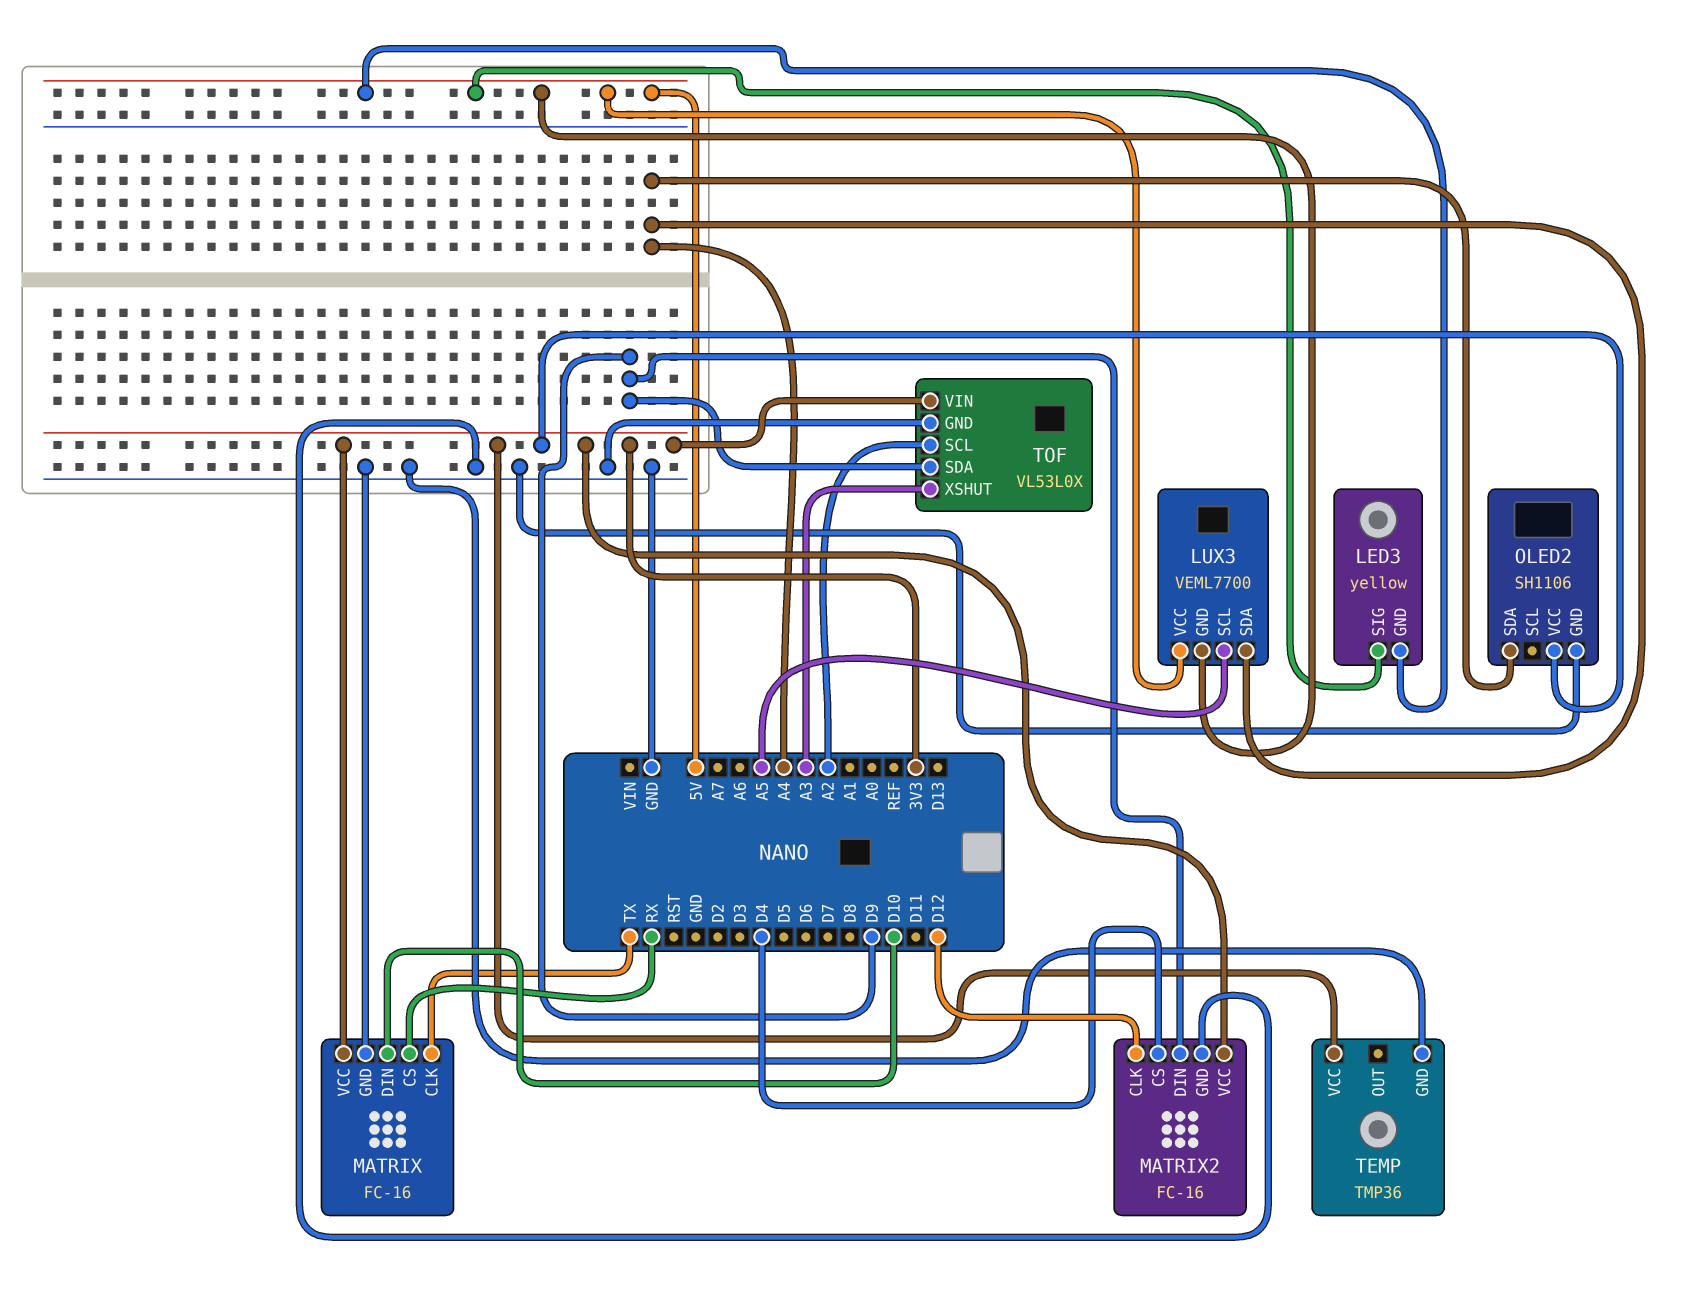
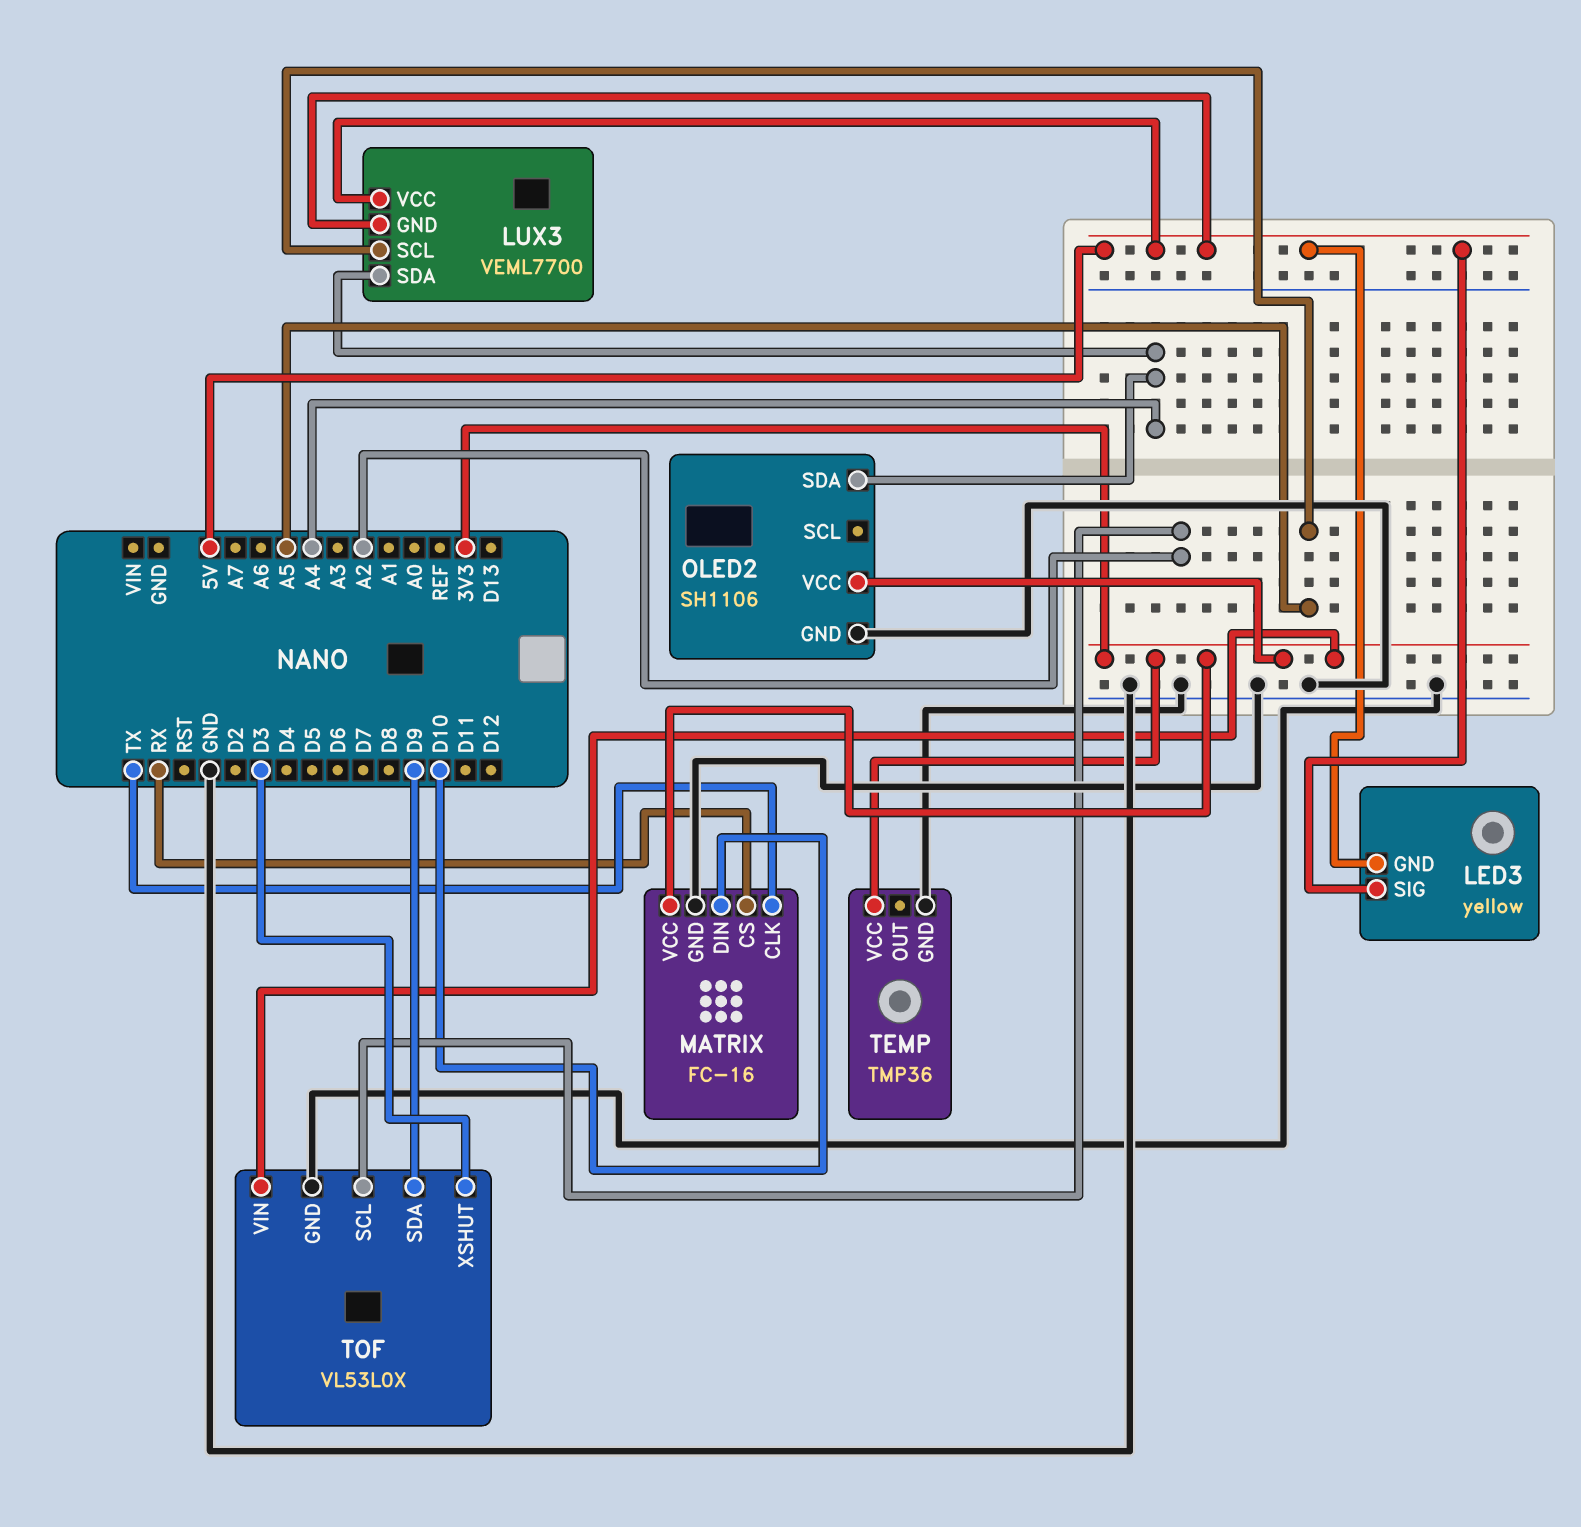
MATRIX2: FC-16 -> none
MATRIX2 pin CLK: D12 -> none
MATRIX2 pin CS: D4 -> none
MATRIX2 pin DIN: D9 -> none
MATRIX2 pin GND: GND -> none
MATRIX2 pin VCC: 3V3 -> none
TOF pin XSHUT: A3 -> D3

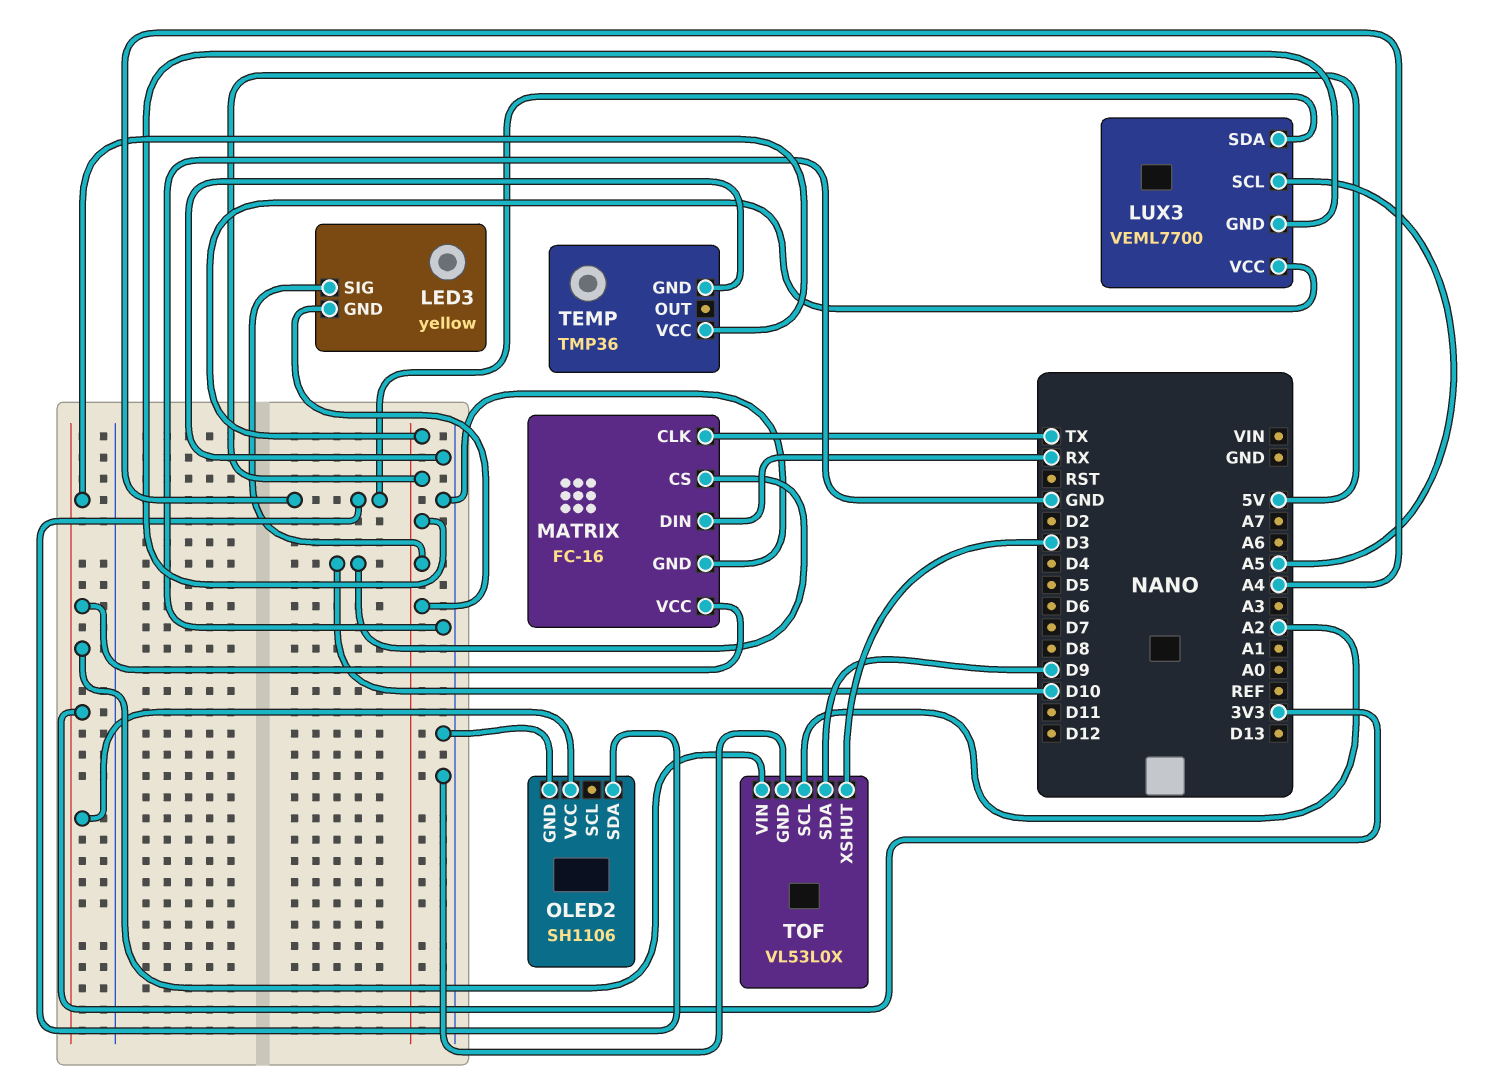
MATRIX pin CS: RX -> D10
MATRIX pin DIN: D10 -> RX

